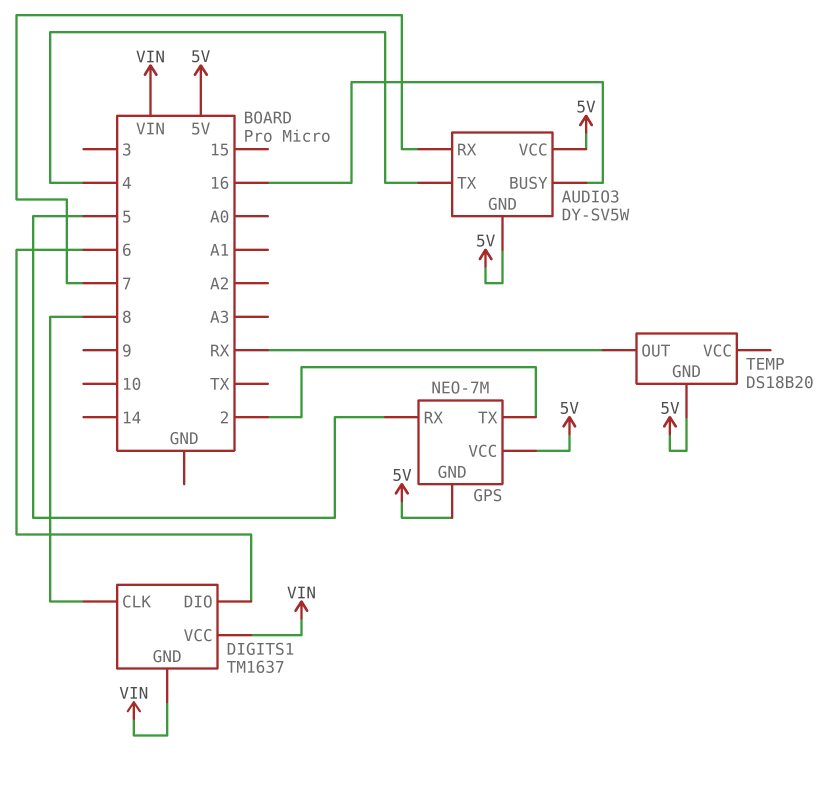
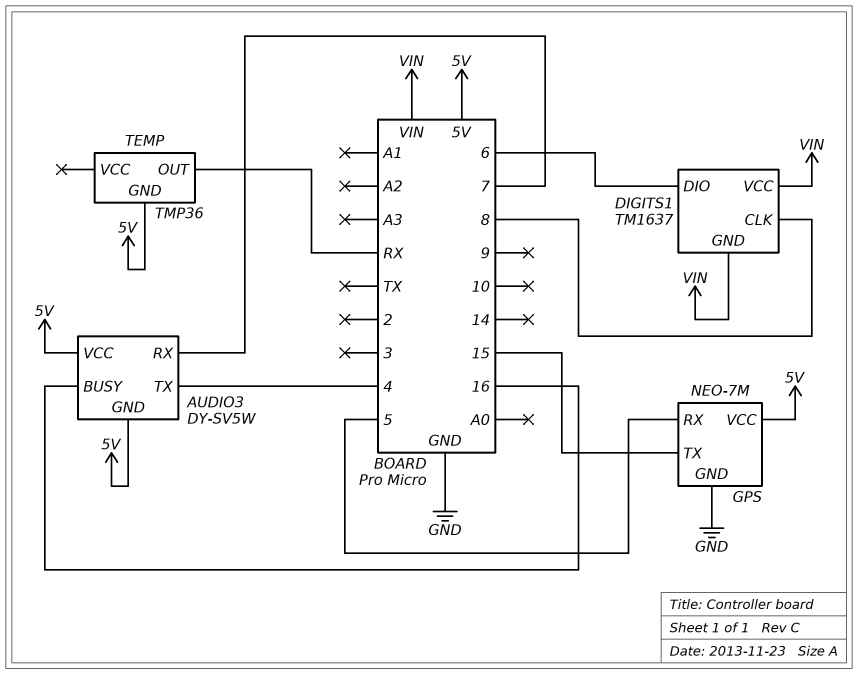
GPS pin GND: 5V -> GND
GPS pin TX: 2 -> 15
TEMP: DS18B20 -> TMP36

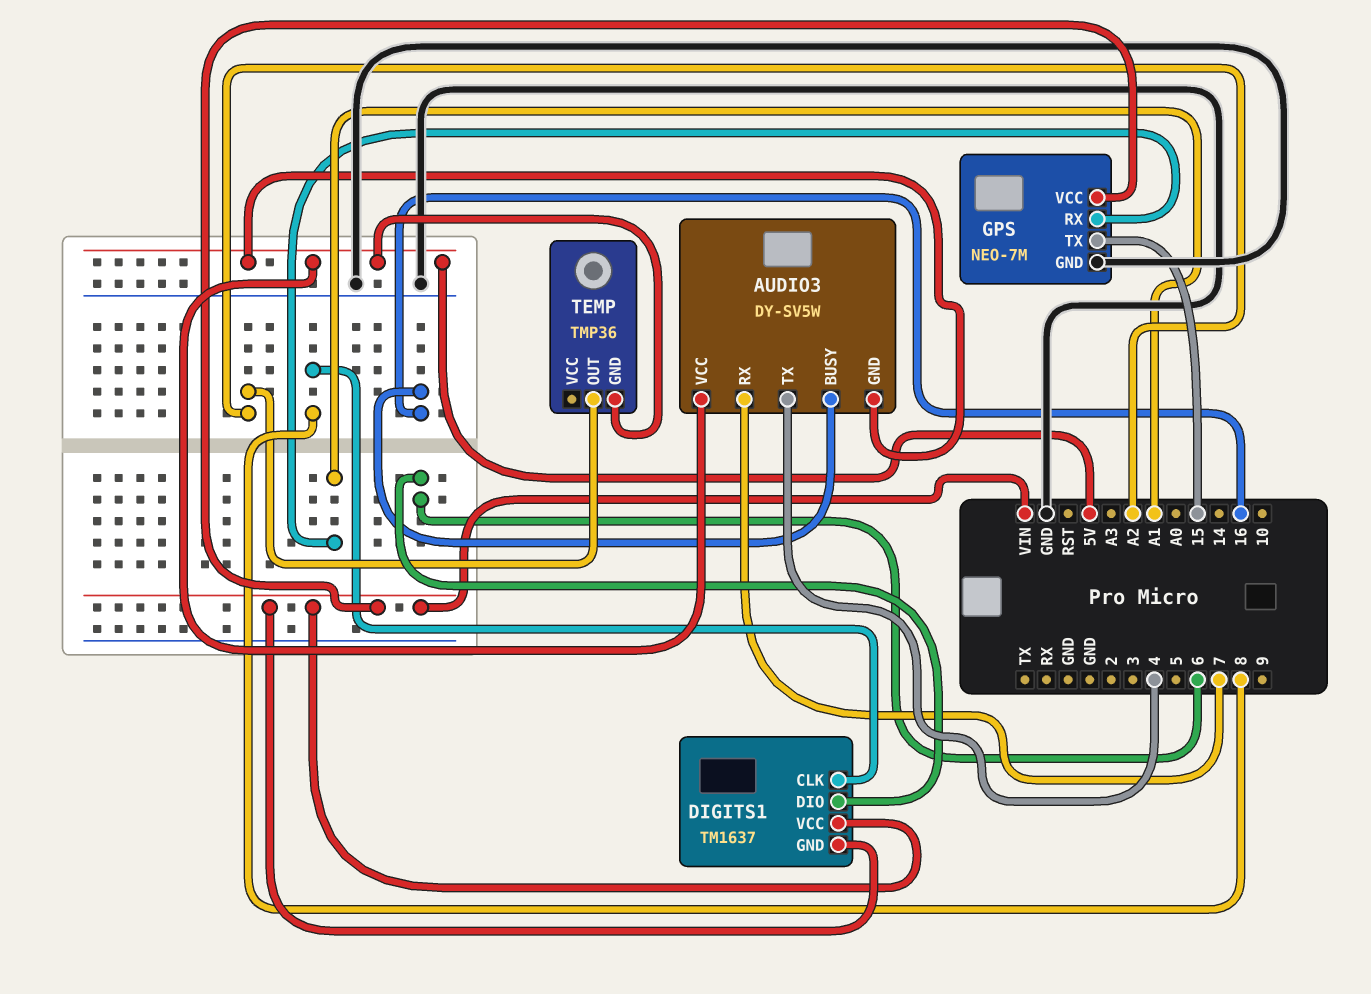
GPS pin RX: 5 -> A1
GPS pin VCC: 5V -> VIN
TEMP pin OUT: RX -> A2

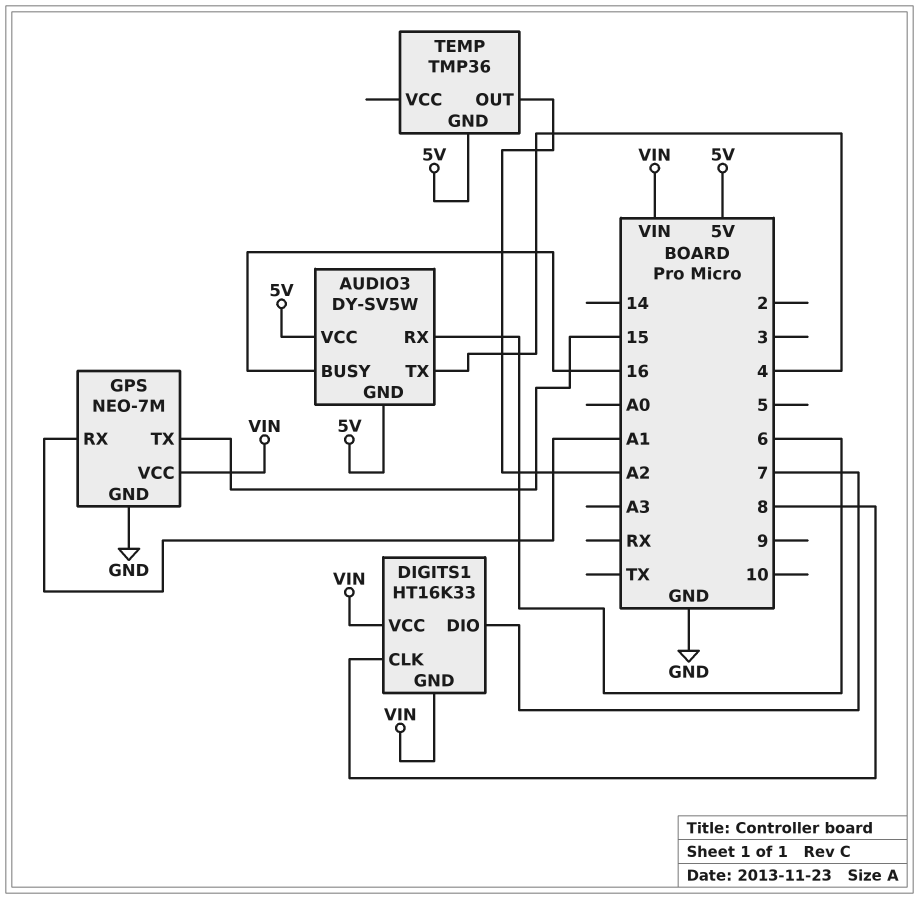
AUDIO3 pin RX: 7 -> 6
DIGITS1: TM1637 -> HT16K33
DIGITS1 pin DIO: 6 -> 7

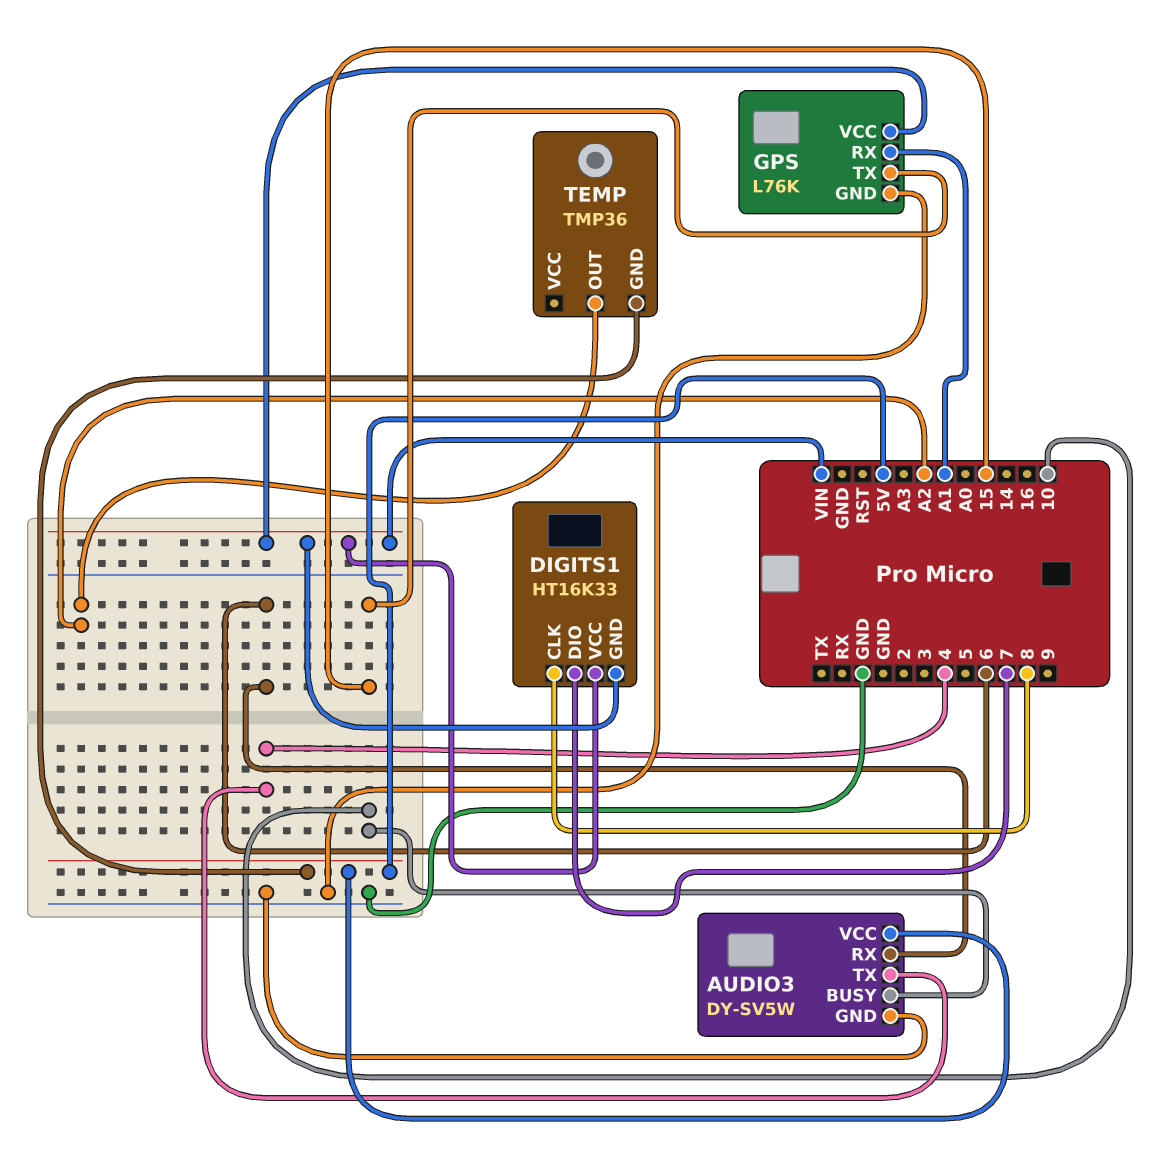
AUDIO3 pin BUSY: 16 -> 10
AUDIO3 pin GND: 5V -> GND
GPS: NEO-7M -> L76K

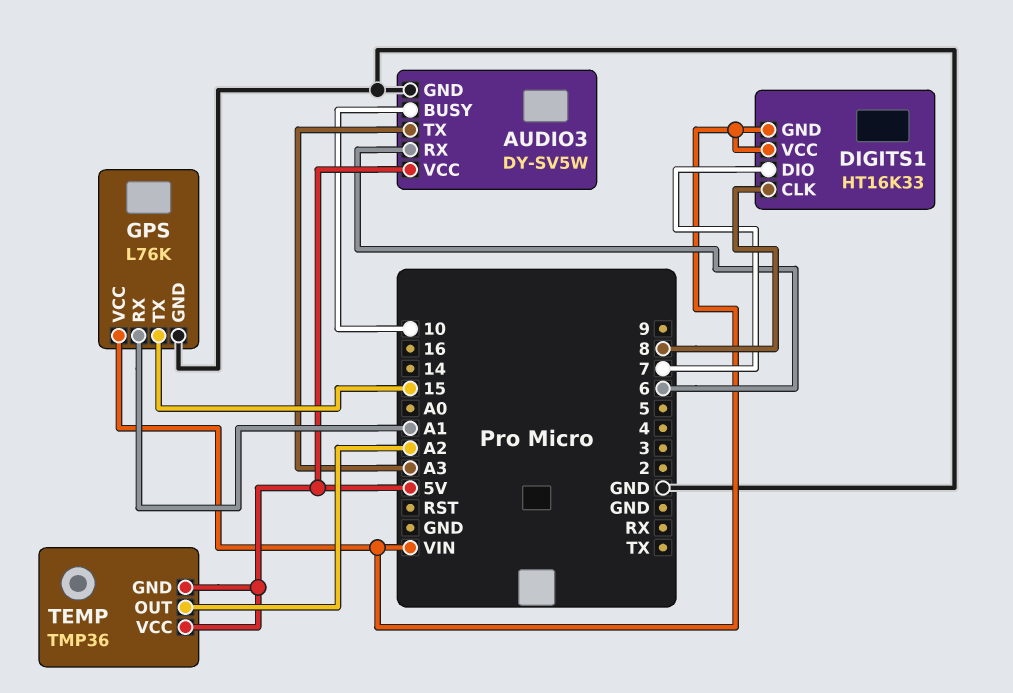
AUDIO3 pin TX: 4 -> A3
TEMP pin VCC: none -> 5V

